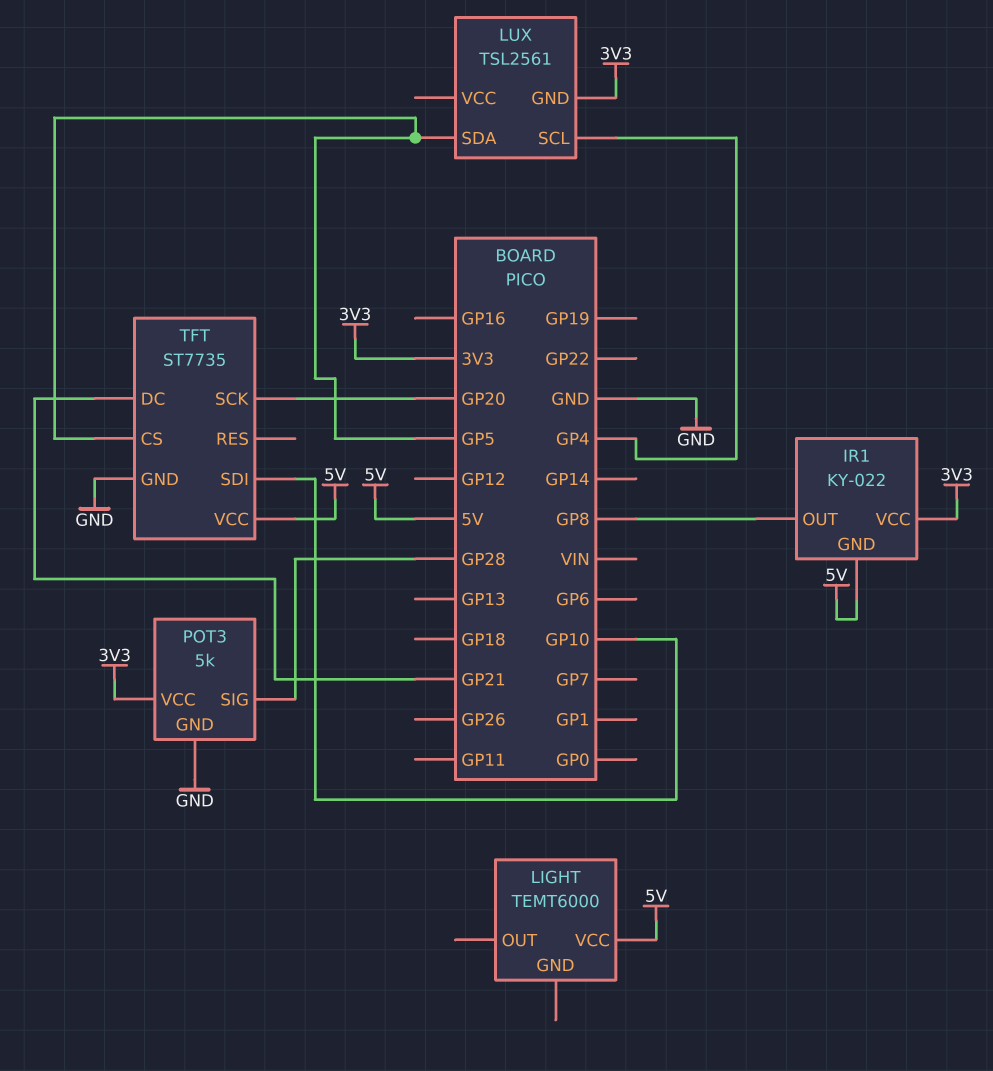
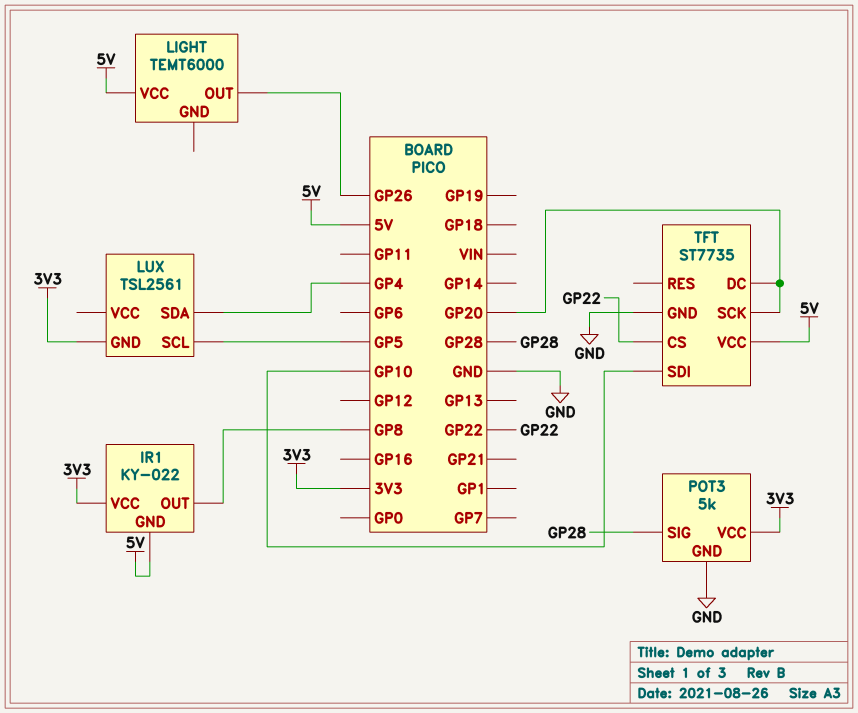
LIGHT pin OUT: none -> GP26
LUX pin SCL: GP4 -> GP5
LUX pin SDA: GP5 -> GP4
TFT pin CS: GP5 -> GP22
TFT pin DC: GP21 -> GP20

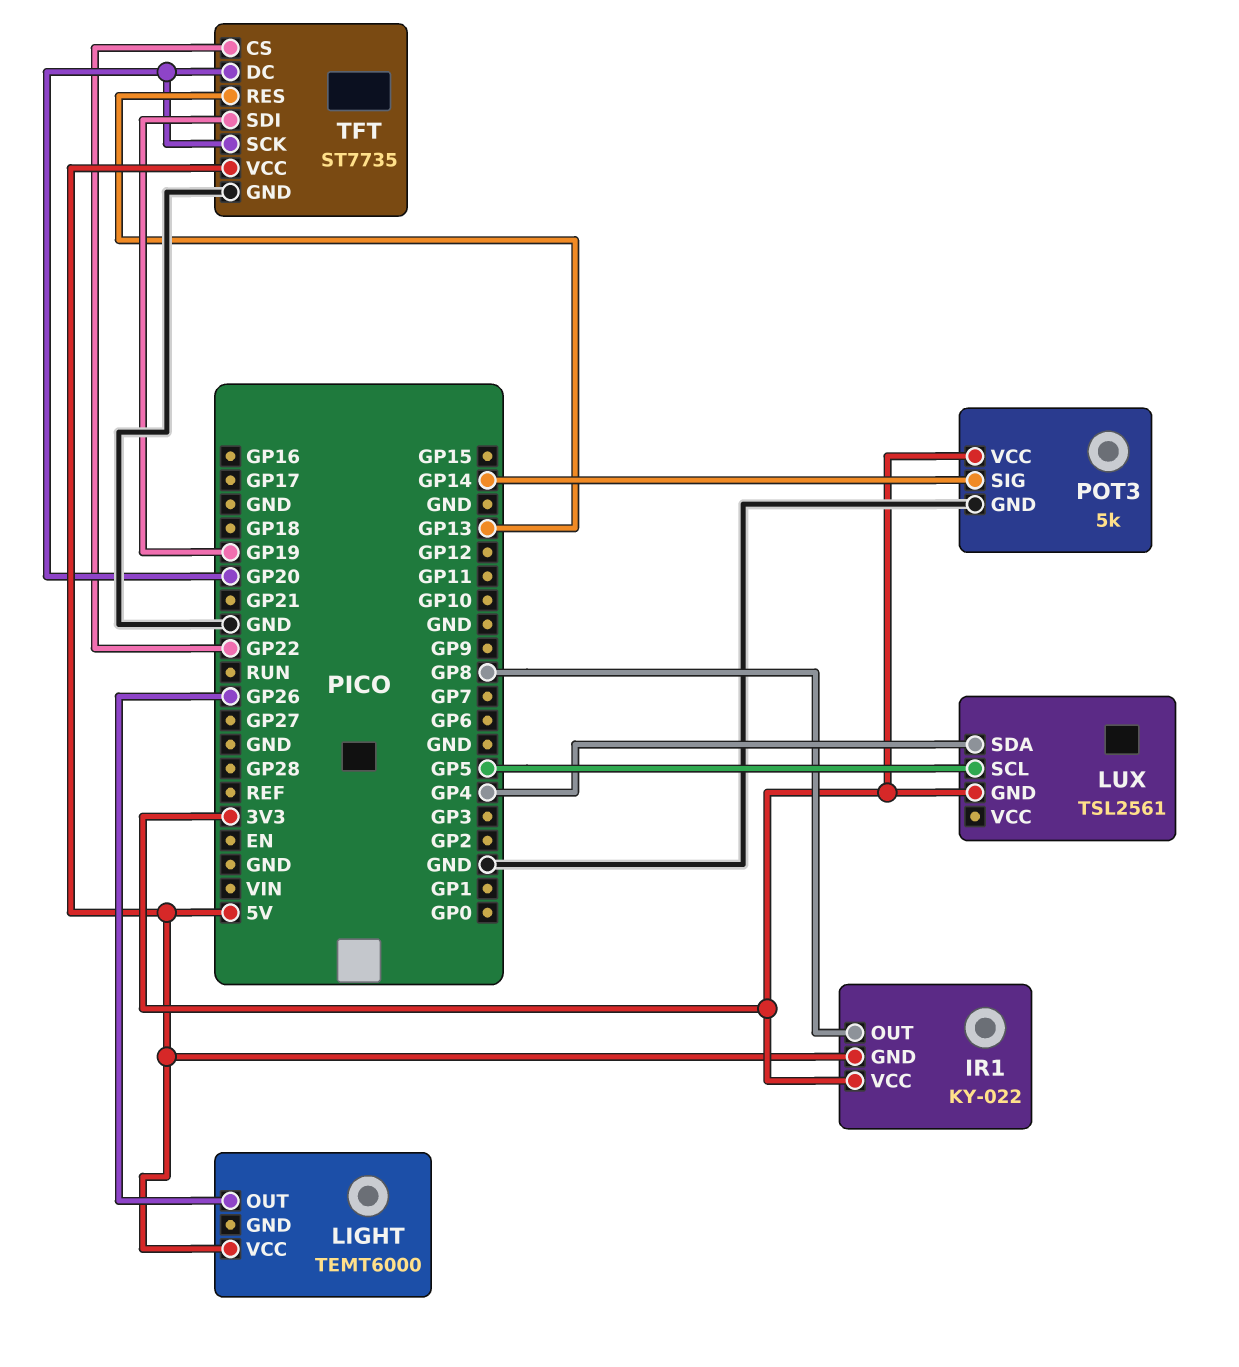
POT3 pin SIG: GP28 -> GP14
TFT pin RES: none -> GP13
TFT pin SDI: GP10 -> GP19

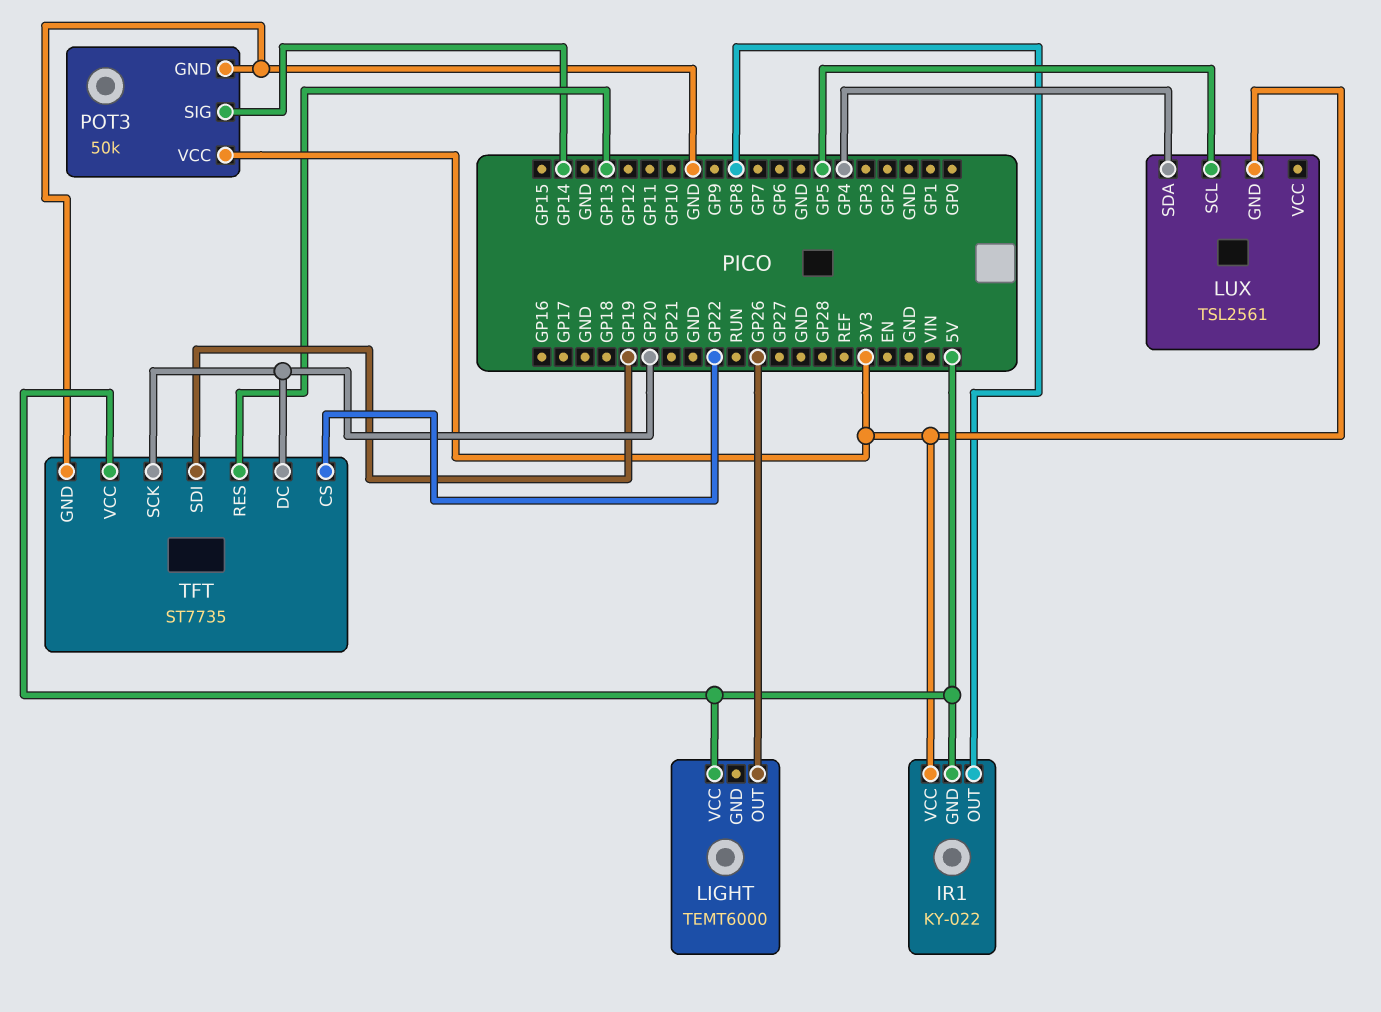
POT3: 5k -> 50k

